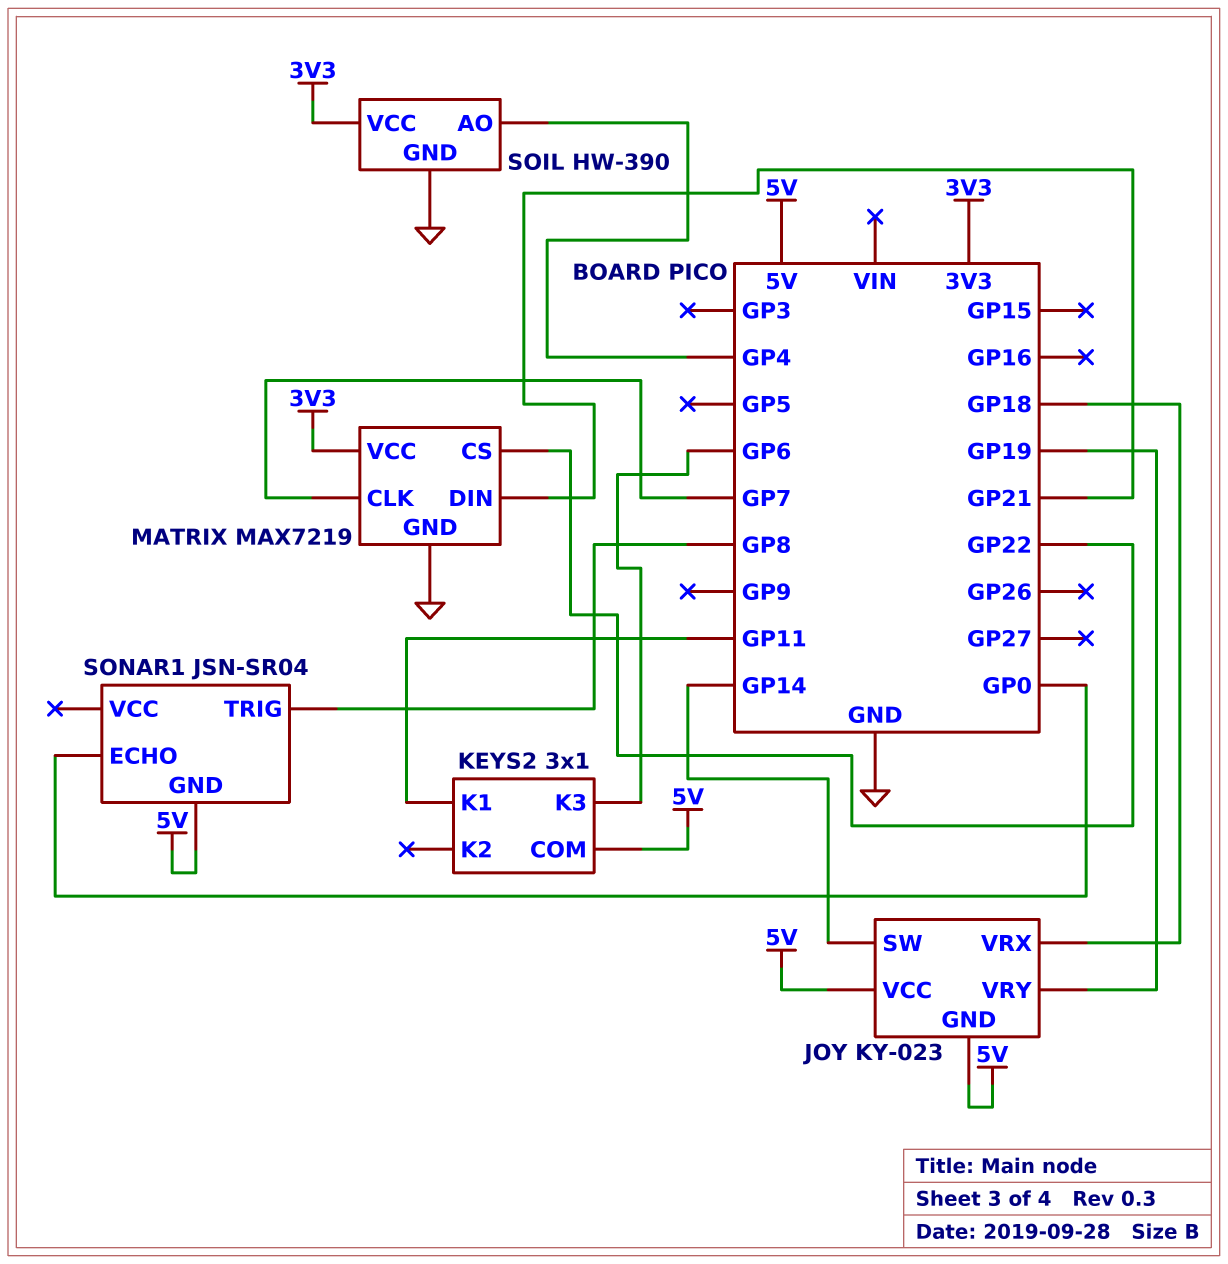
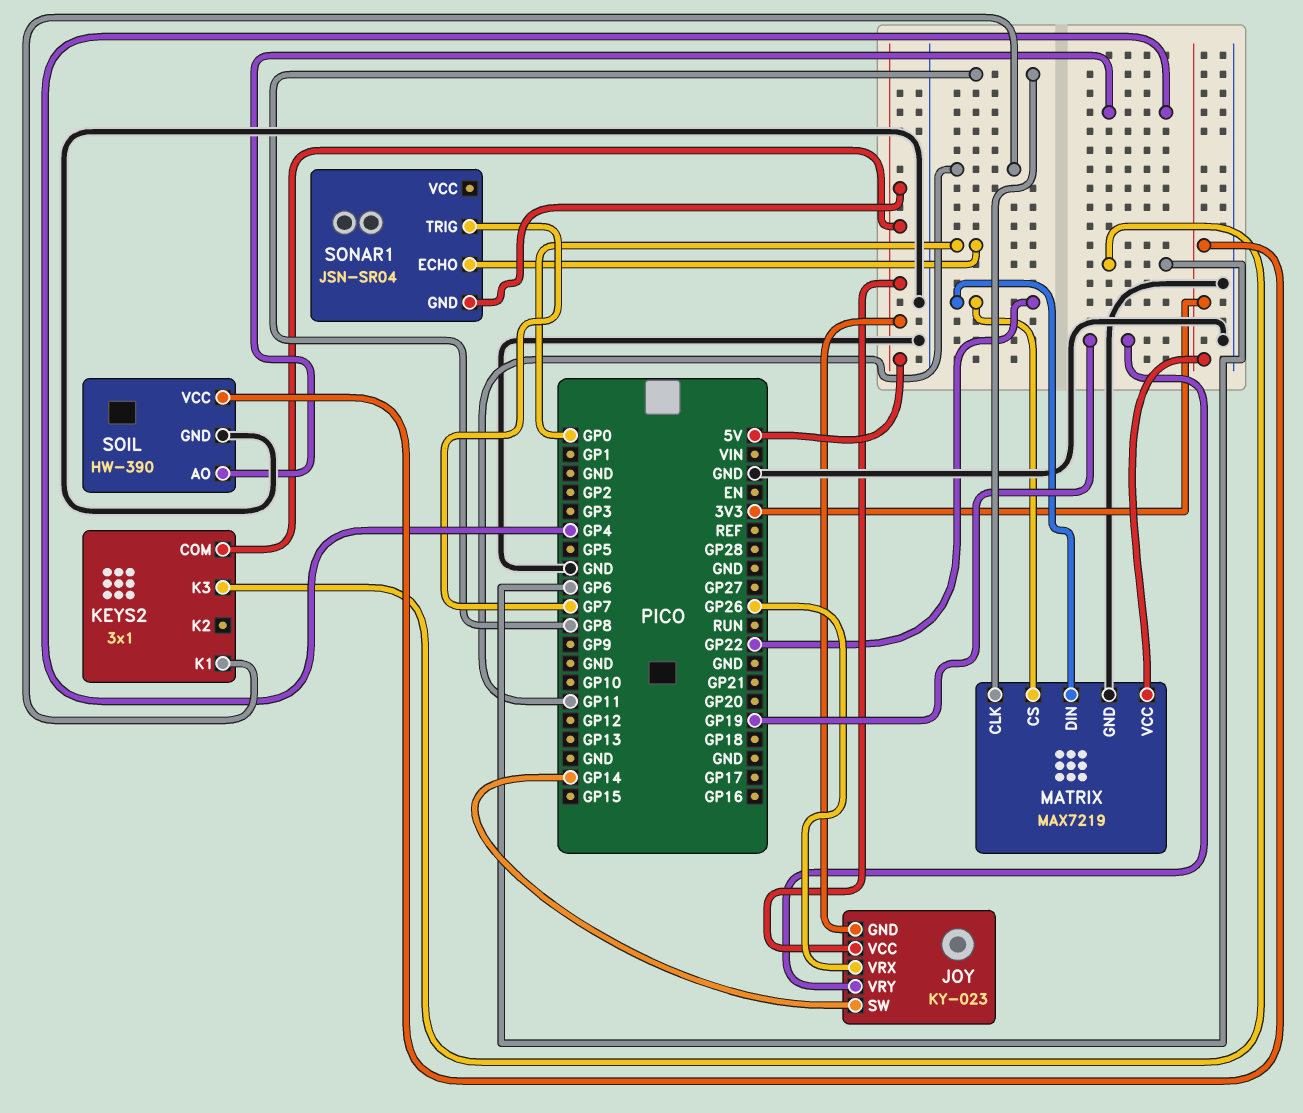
JOY pin VRX: GP18 -> GP26
MATRIX pin CLK: GP7 -> GP8
MATRIX pin DIN: GP21 -> GP22
SONAR1 pin TRIG: GP8 -> GP7

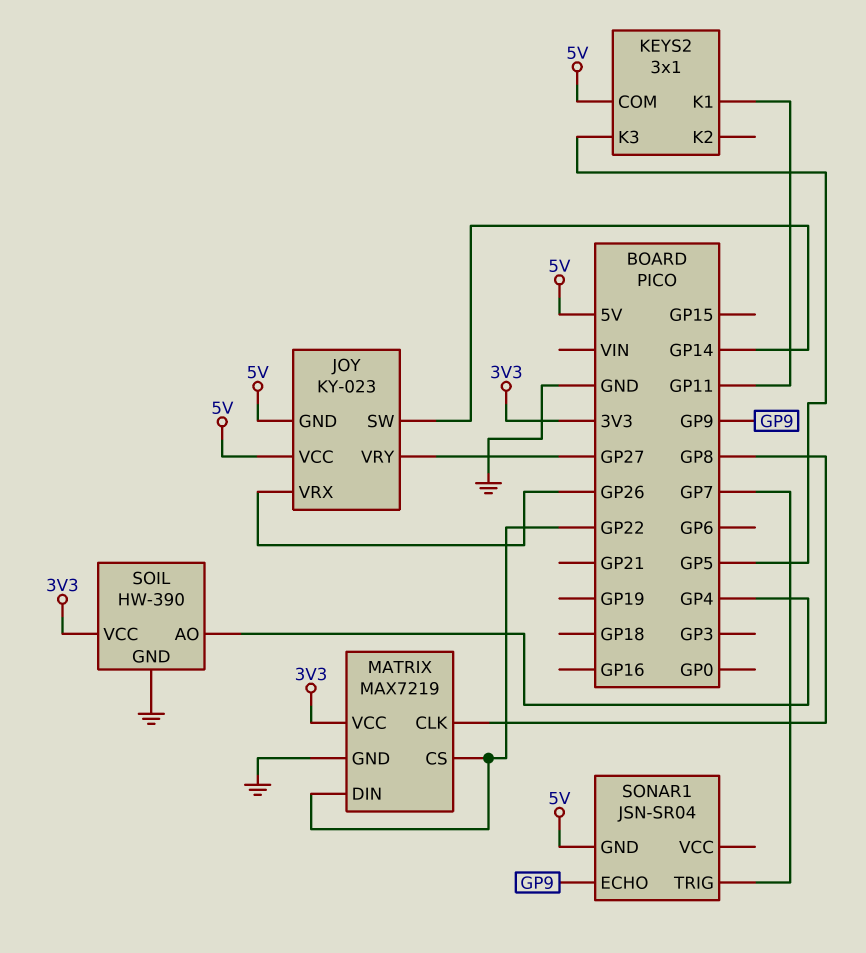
JOY pin VRY: GP19 -> GP27
KEYS2 pin K3: GP6 -> GP5
SONAR1 pin ECHO: GP0 -> GP9

